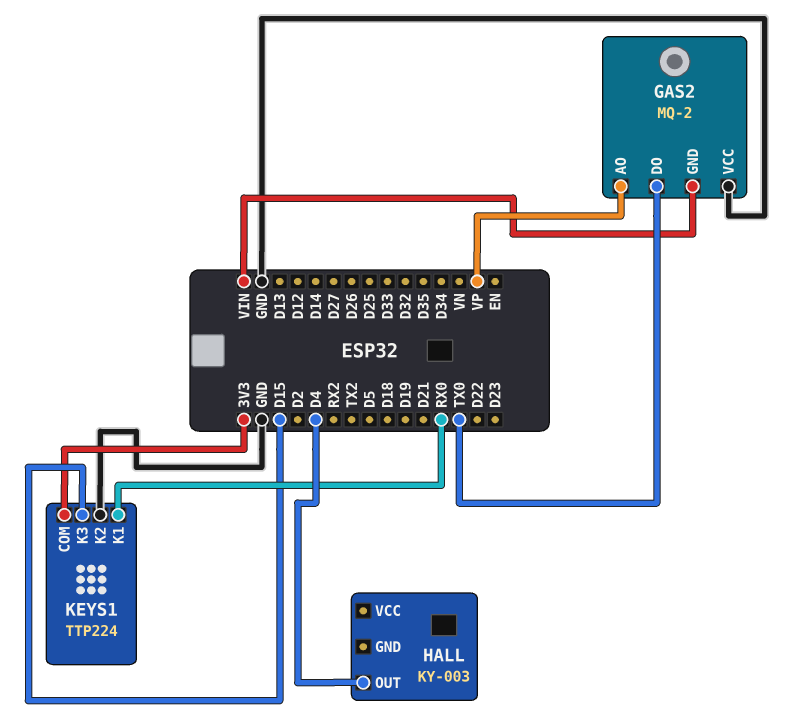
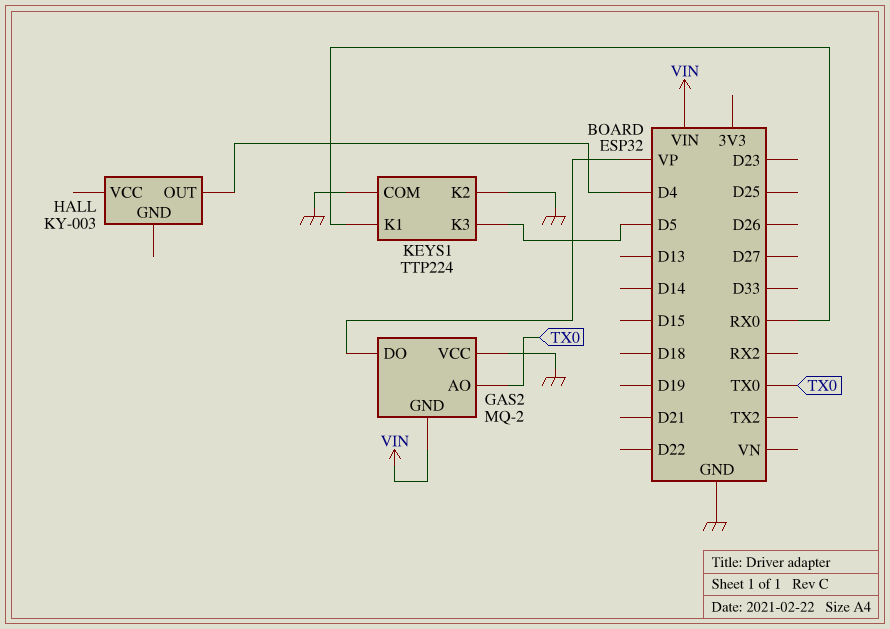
GAS2 pin AO: VP -> TX0
GAS2 pin DO: TX0 -> VP
KEYS1 pin COM: 3V3 -> GND
KEYS1 pin K3: D15 -> D5

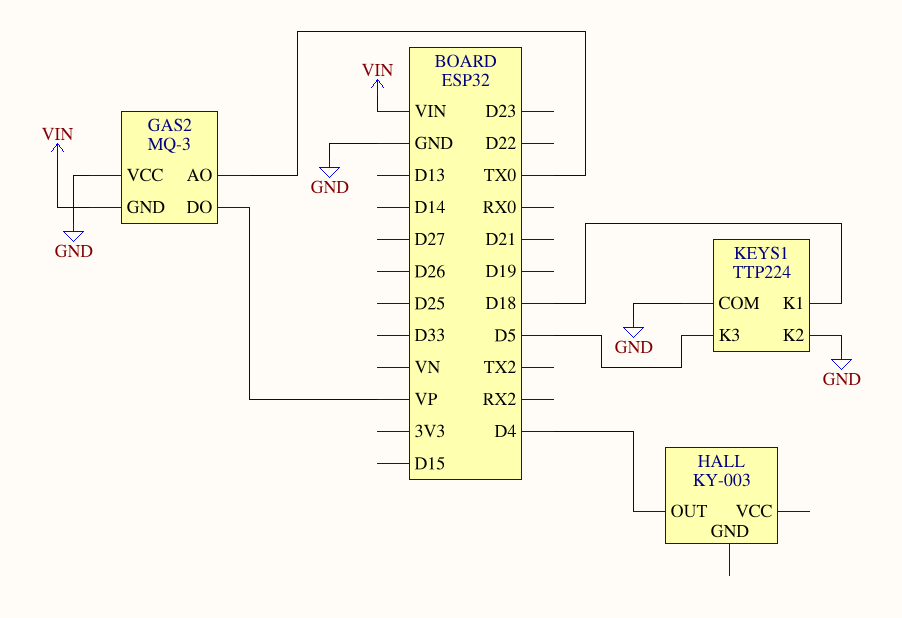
GAS2: MQ-2 -> MQ-3
KEYS1 pin K1: RX0 -> D18

